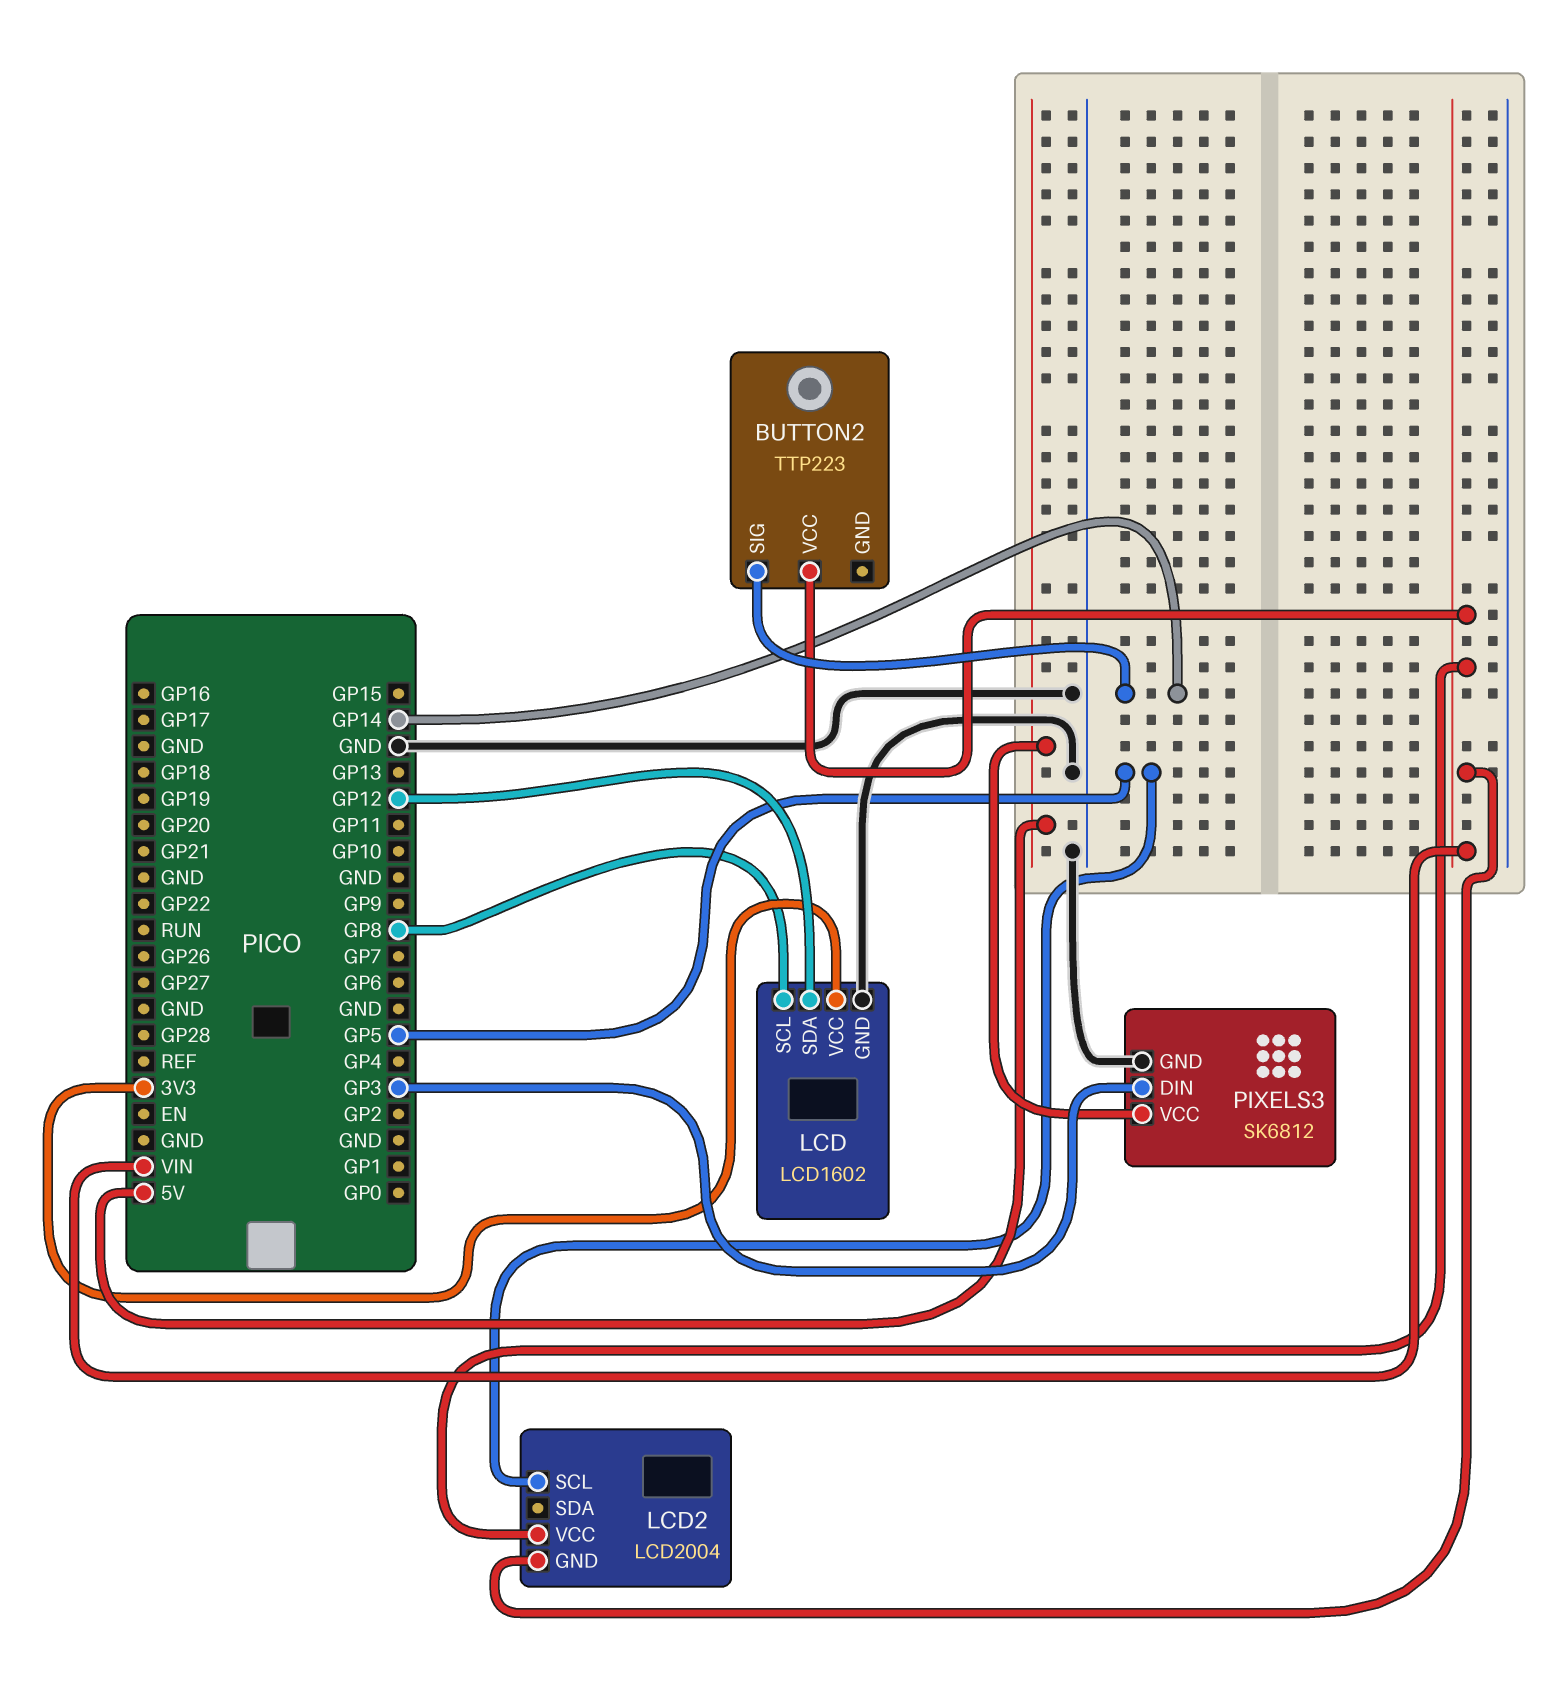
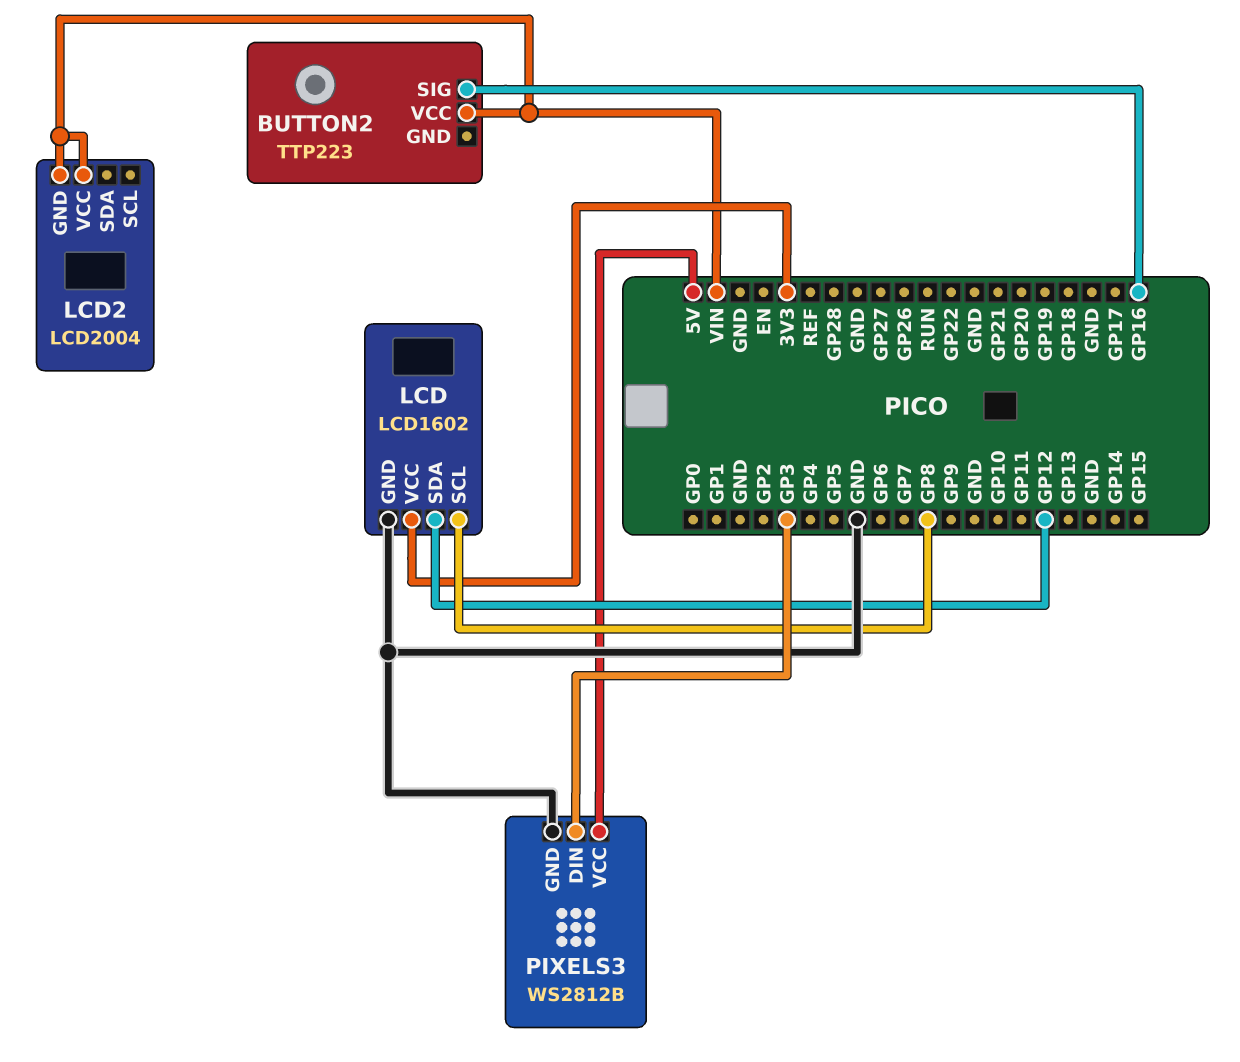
BUTTON2 pin SIG: GP14 -> GP16
LCD2 pin SCL: GP5 -> none
PIXELS3: SK6812 -> WS2812B

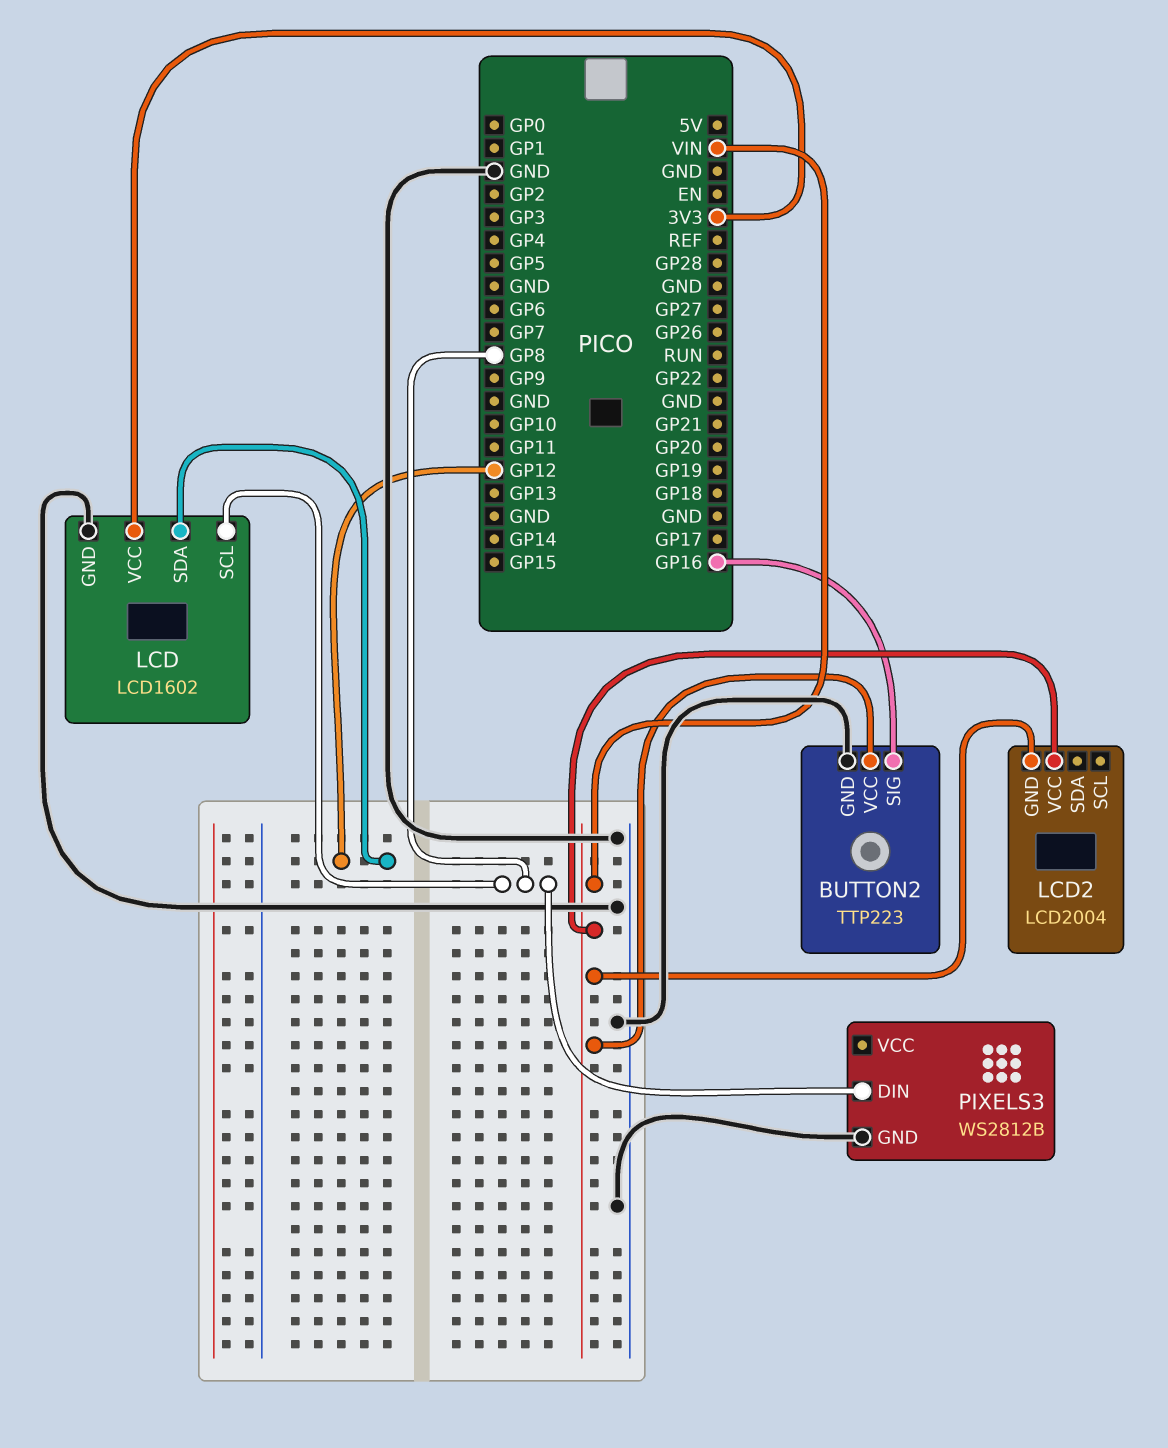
BUTTON2 pin GND: none -> GND
PIXELS3 pin DIN: GP3 -> GP8
PIXELS3 pin VCC: 5V -> none

